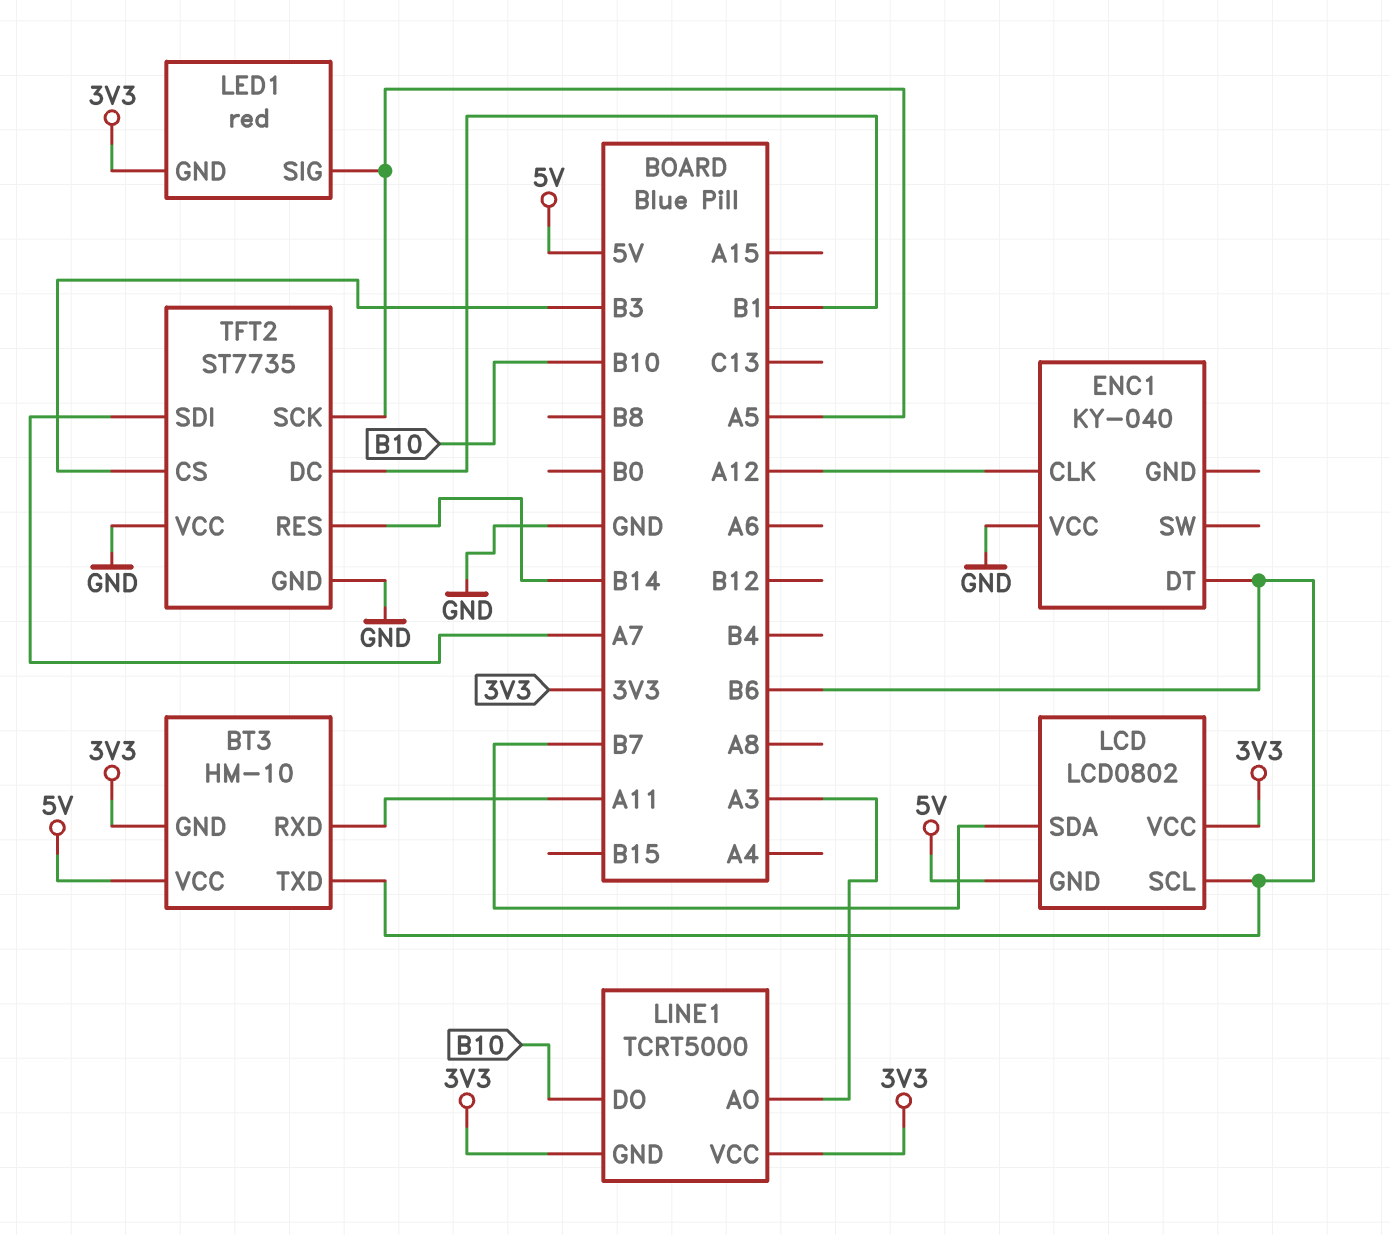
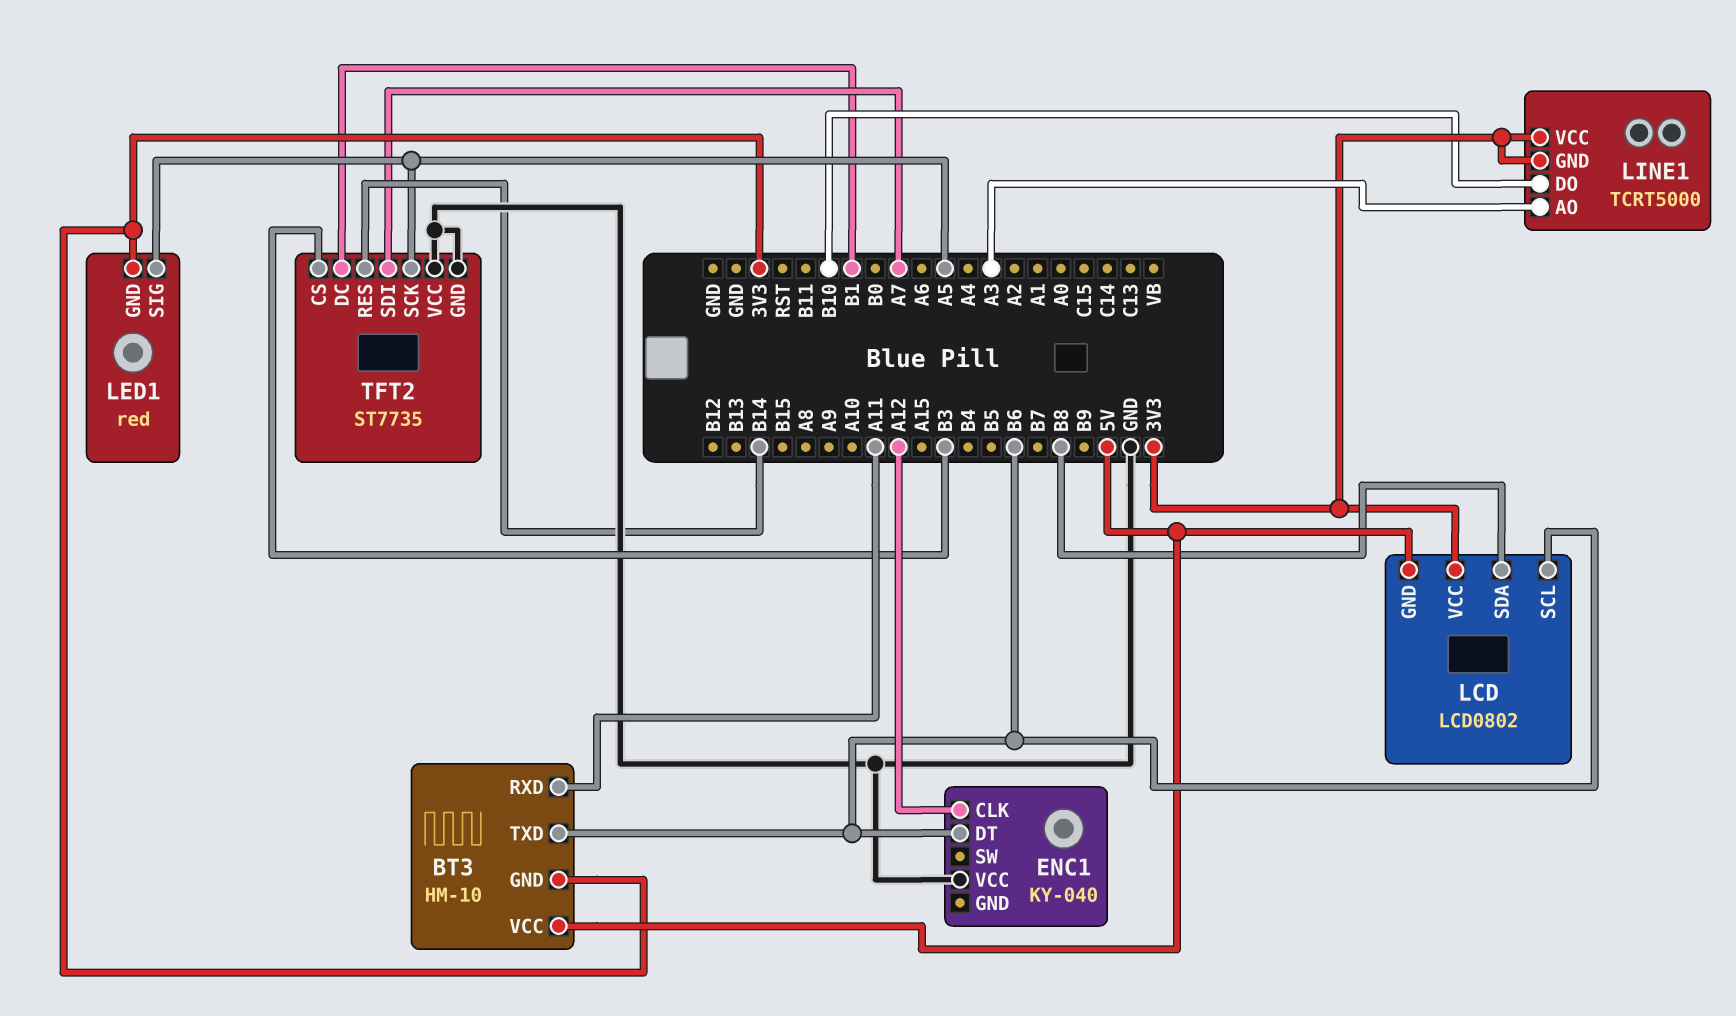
LCD pin SDA: B7 -> B8

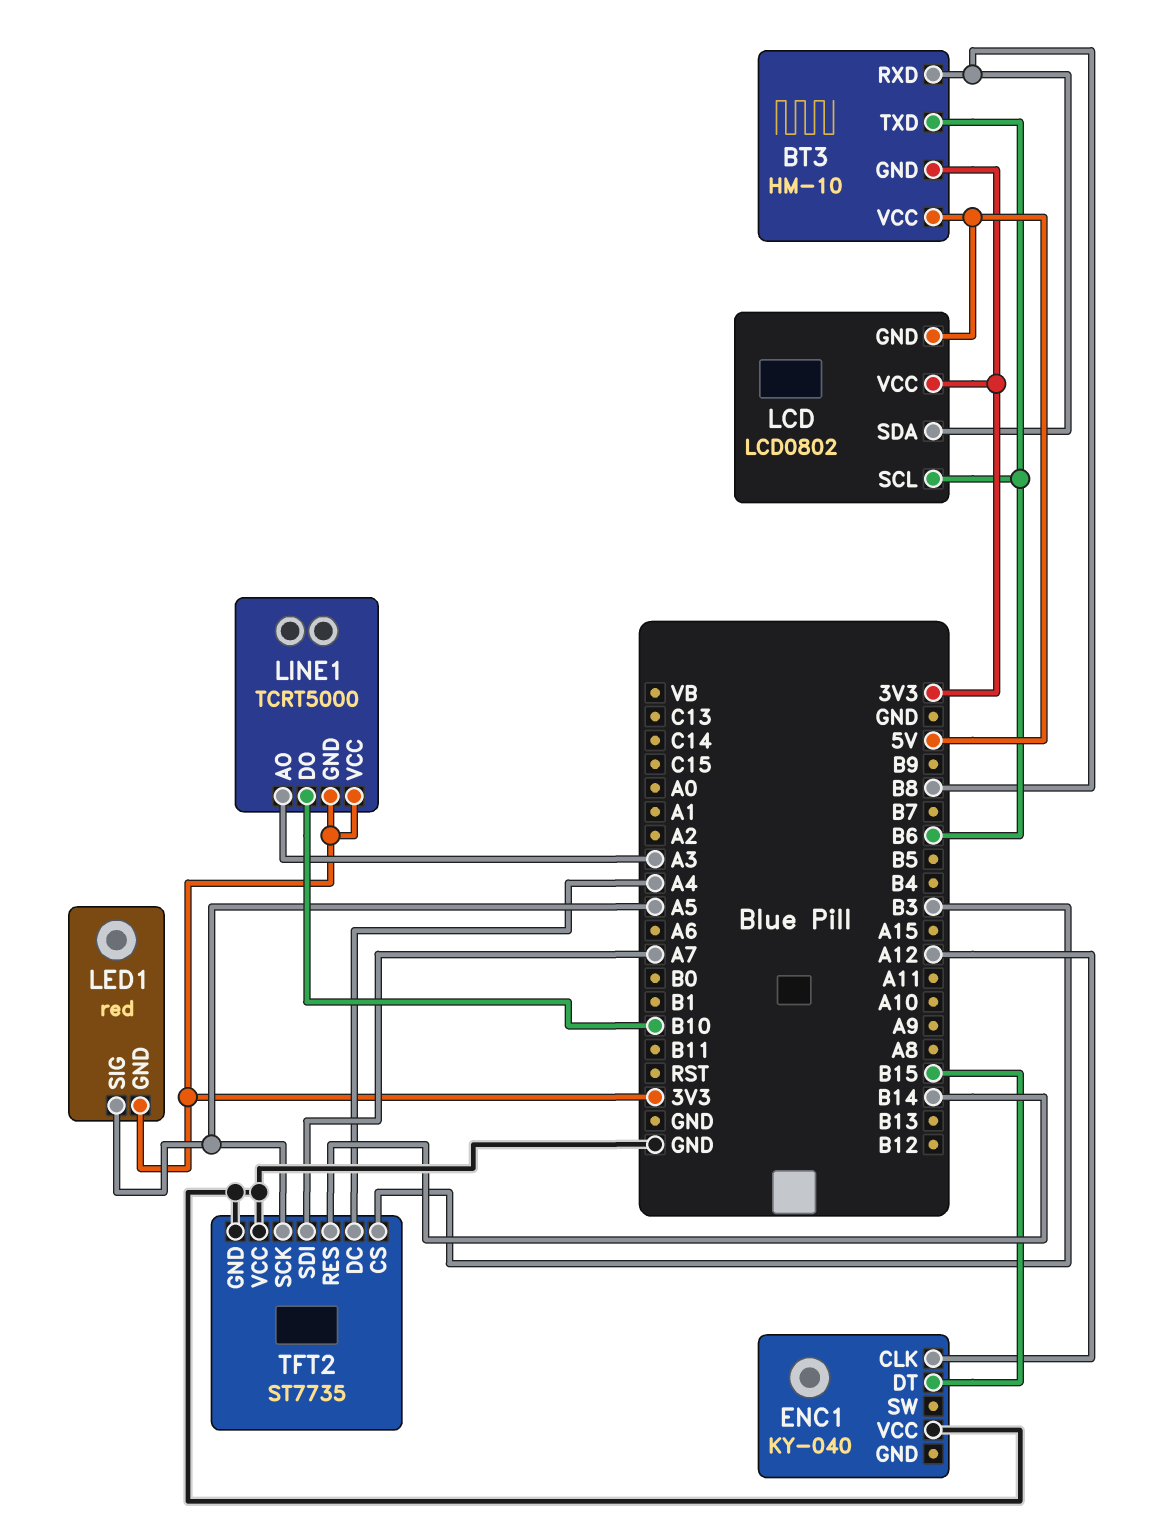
BT3 pin RXD: A11 -> B8
ENC1 pin DT: B6 -> B15
TFT2 pin DC: B1 -> A4

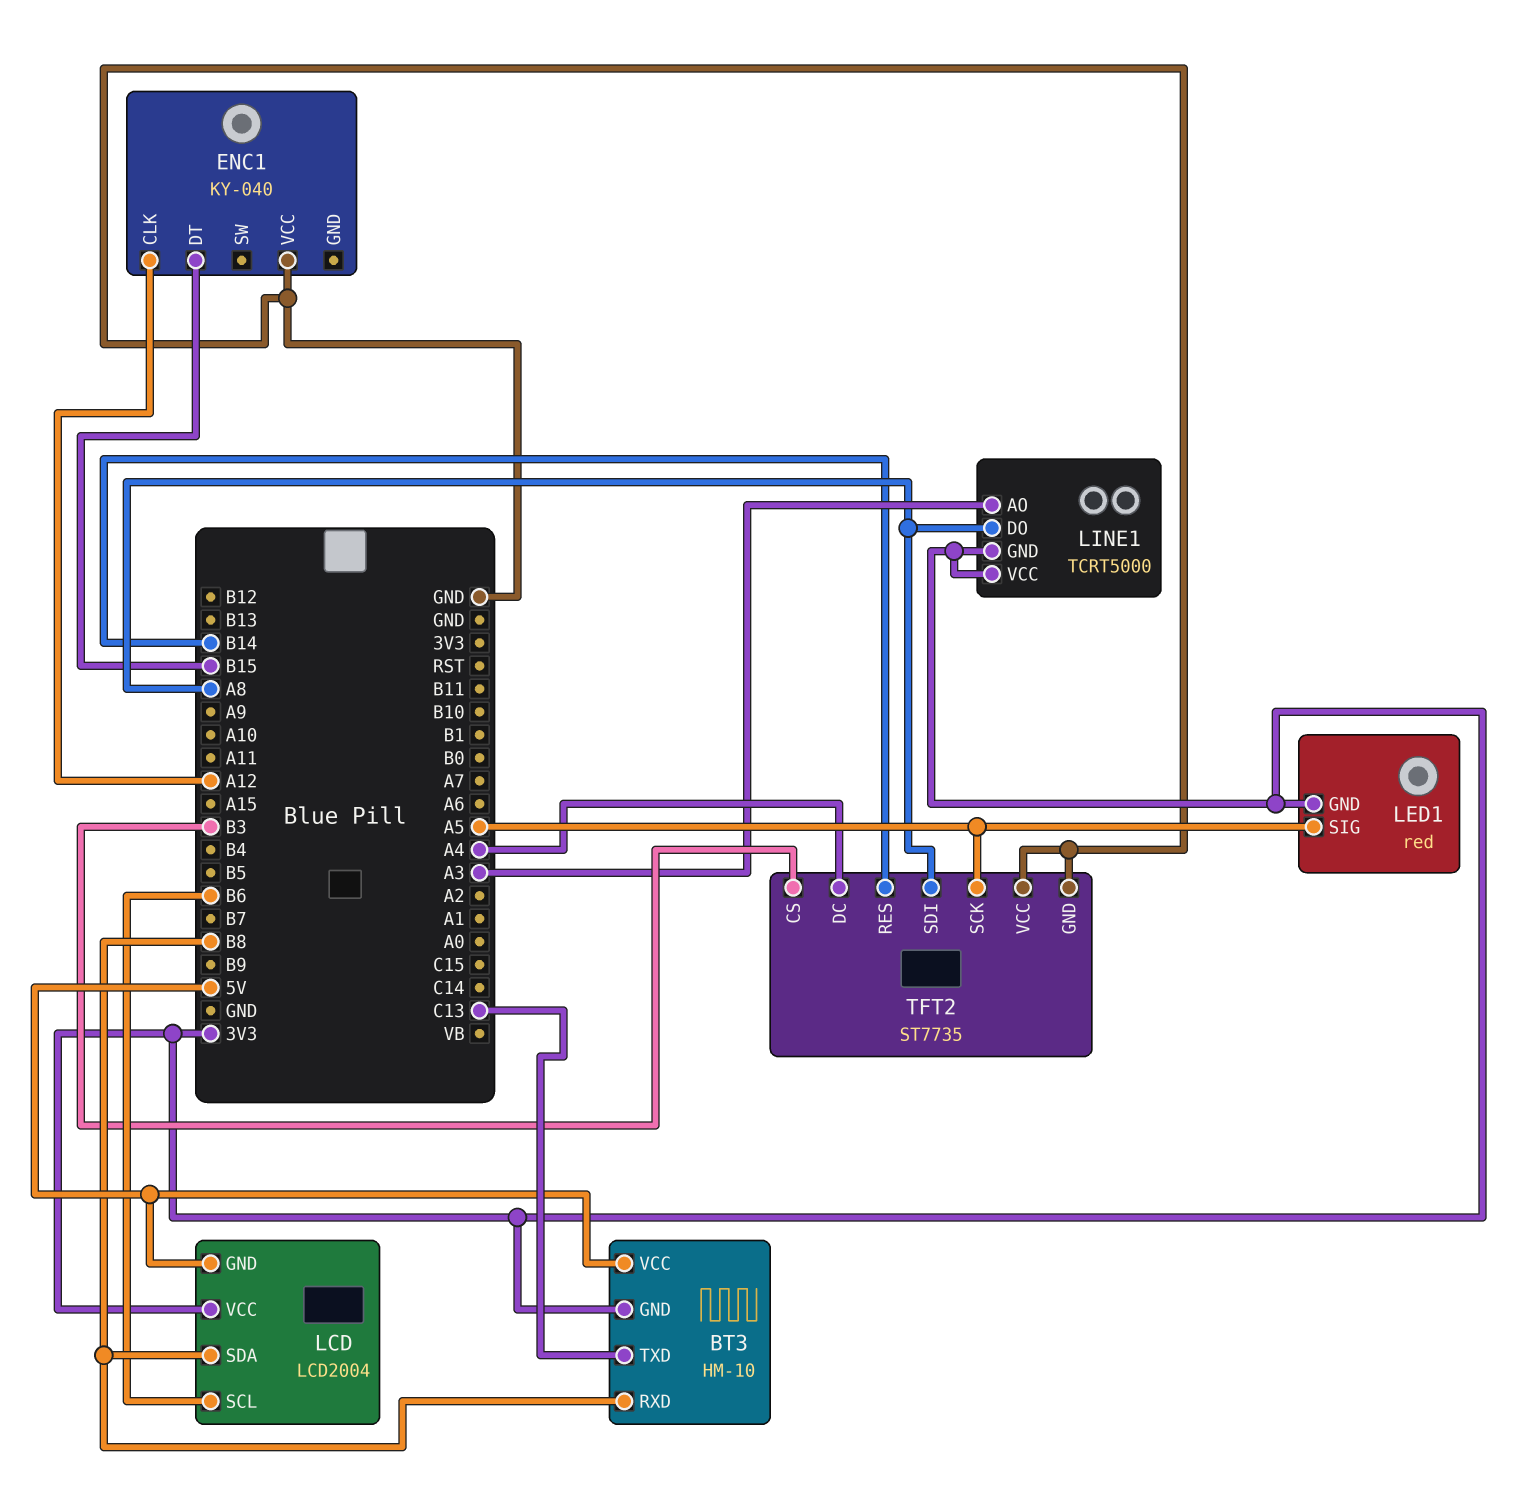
BT3 pin TXD: B6 -> C13
LCD: LCD0802 -> LCD2004
LINE1 pin DO: B10 -> A8
TFT2 pin SDI: A7 -> A8

